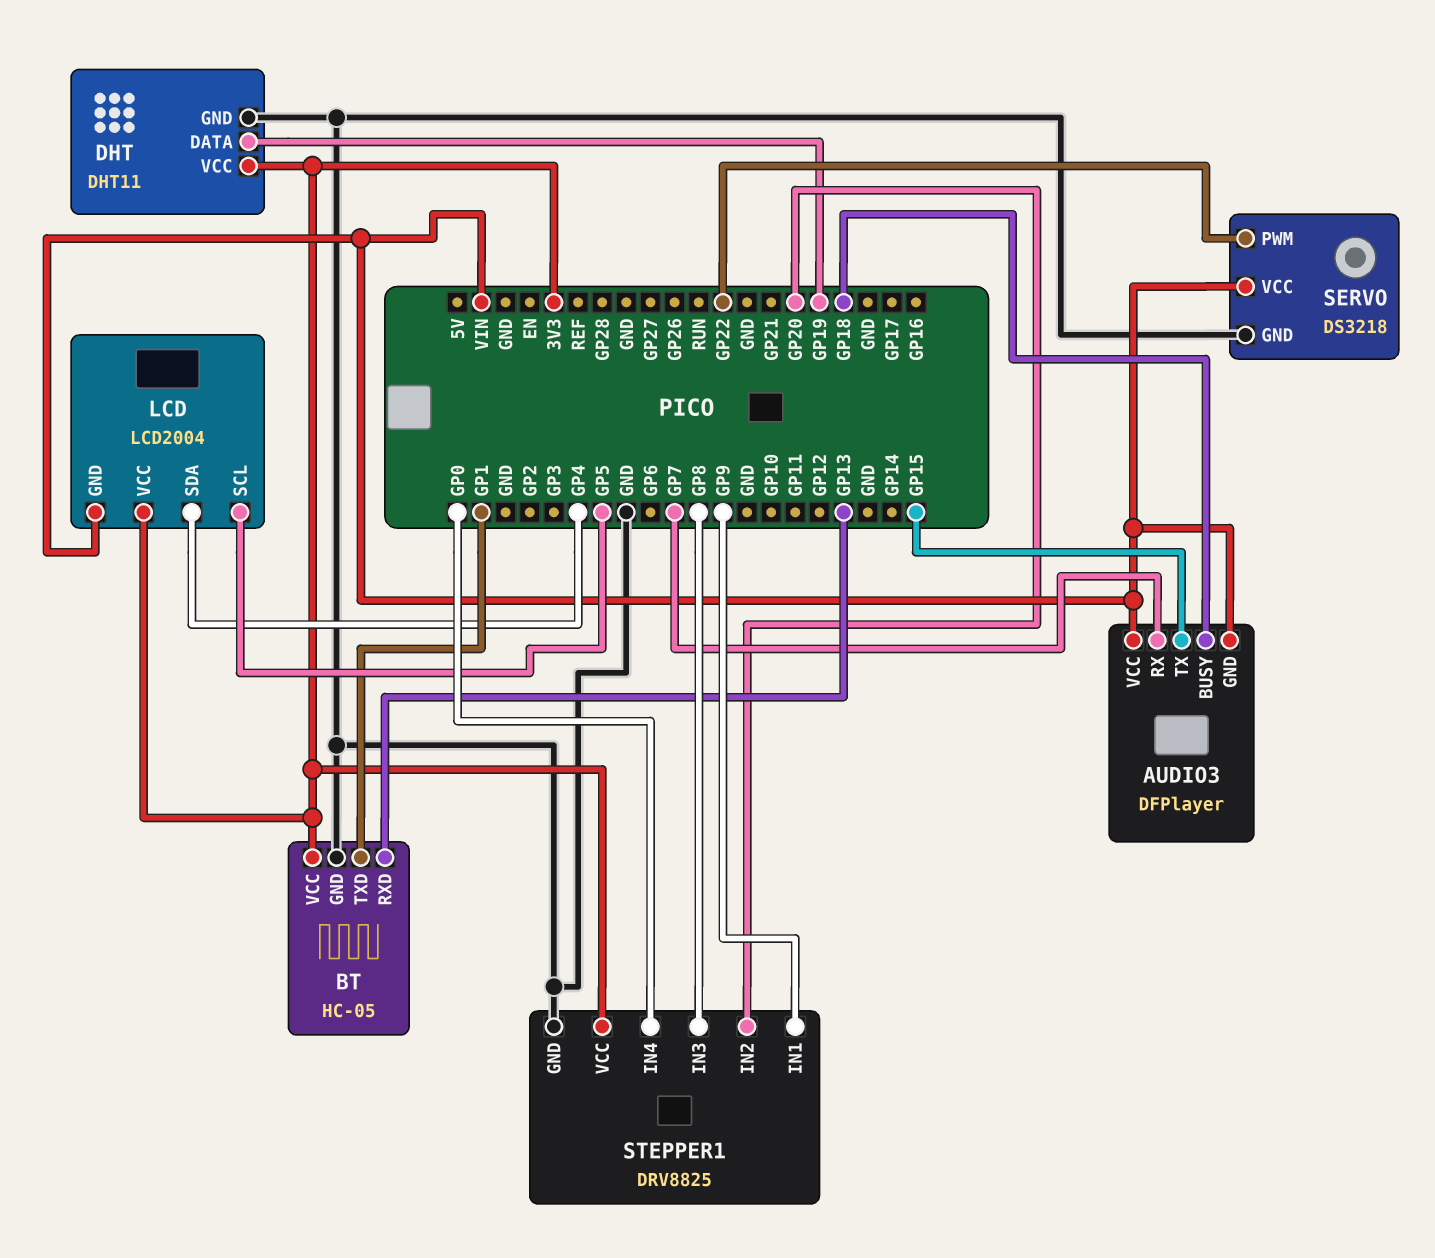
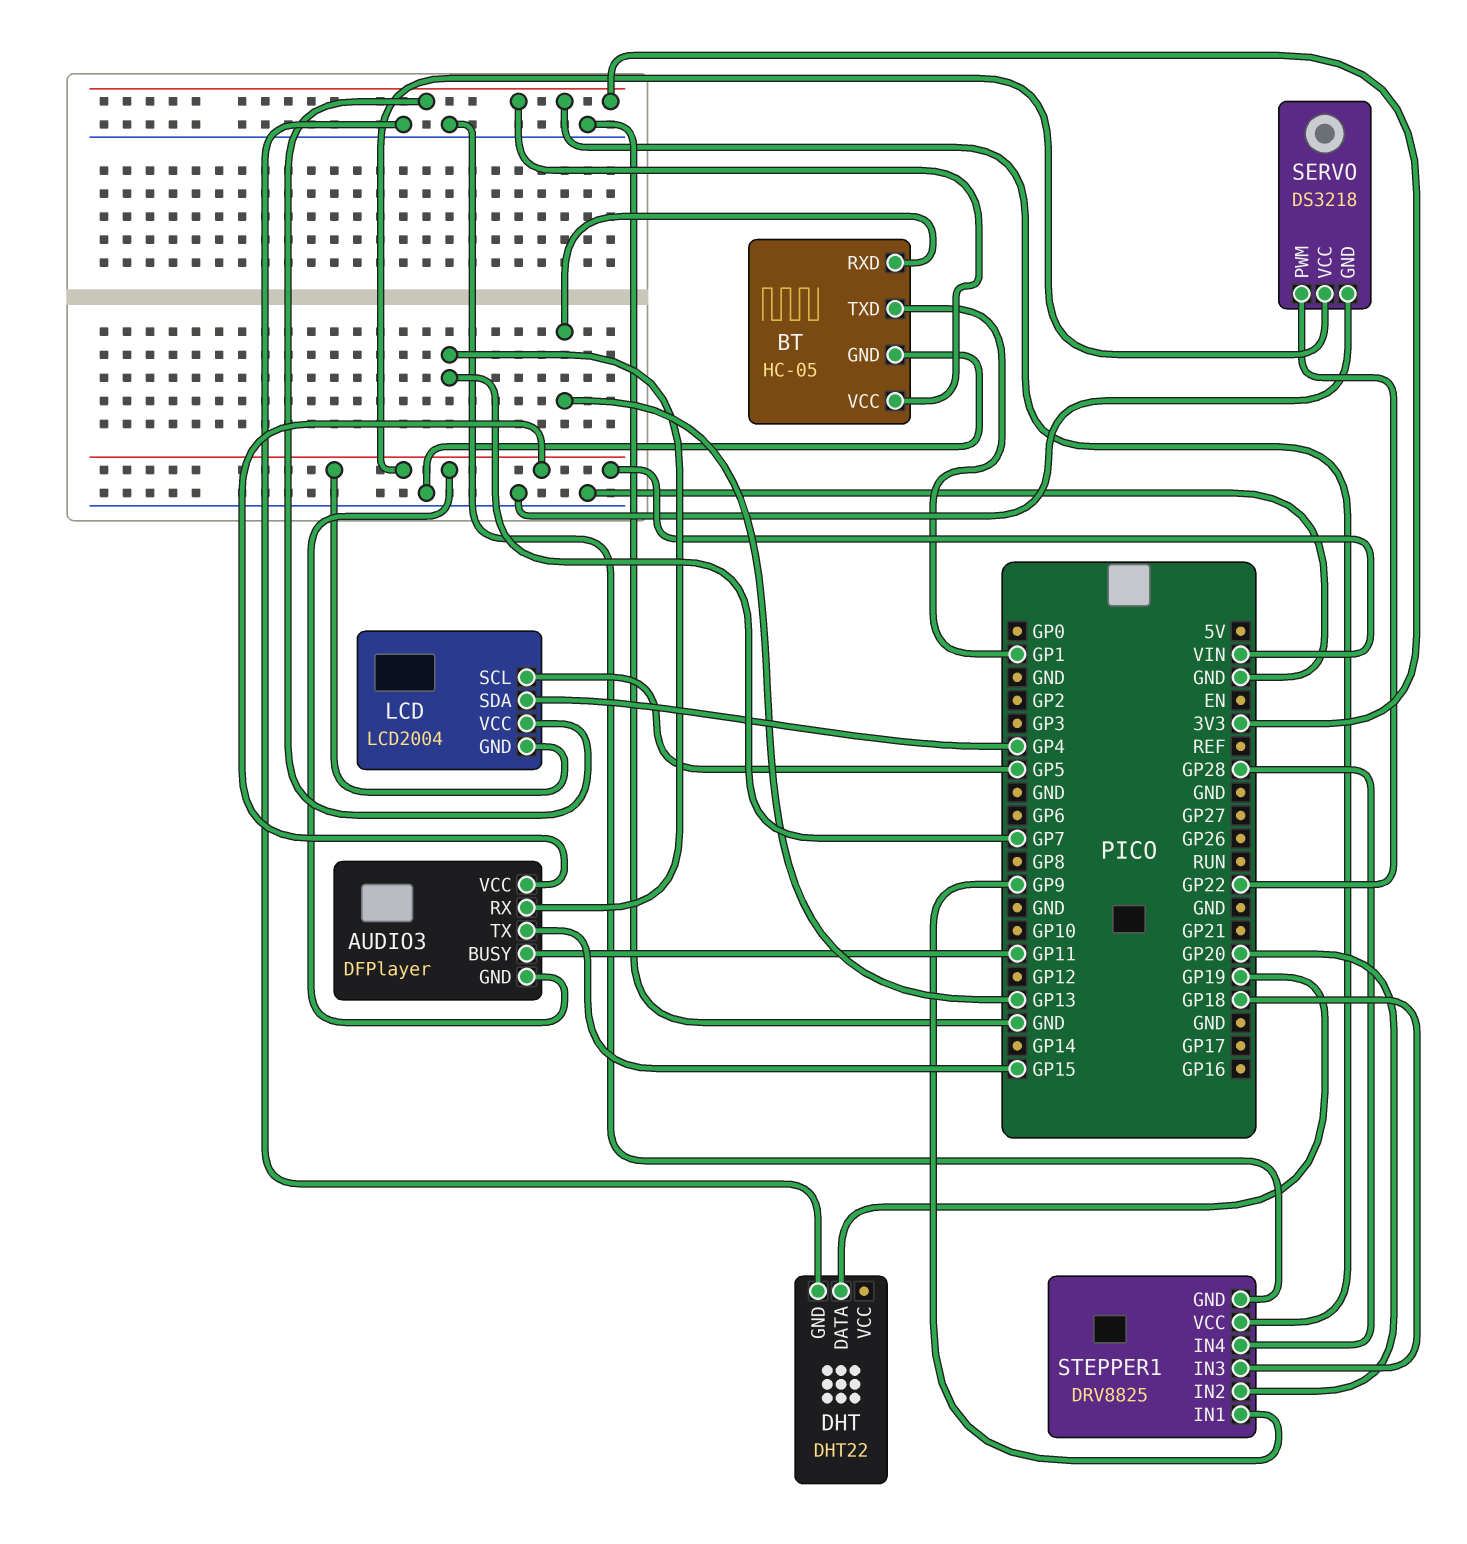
AUDIO3 pin BUSY: GP18 -> GP11
DHT: DHT11 -> DHT22
DHT pin VCC: 3V3 -> none
STEPPER1 pin IN3: GP8 -> GP18
STEPPER1 pin IN4: GP0 -> GP28

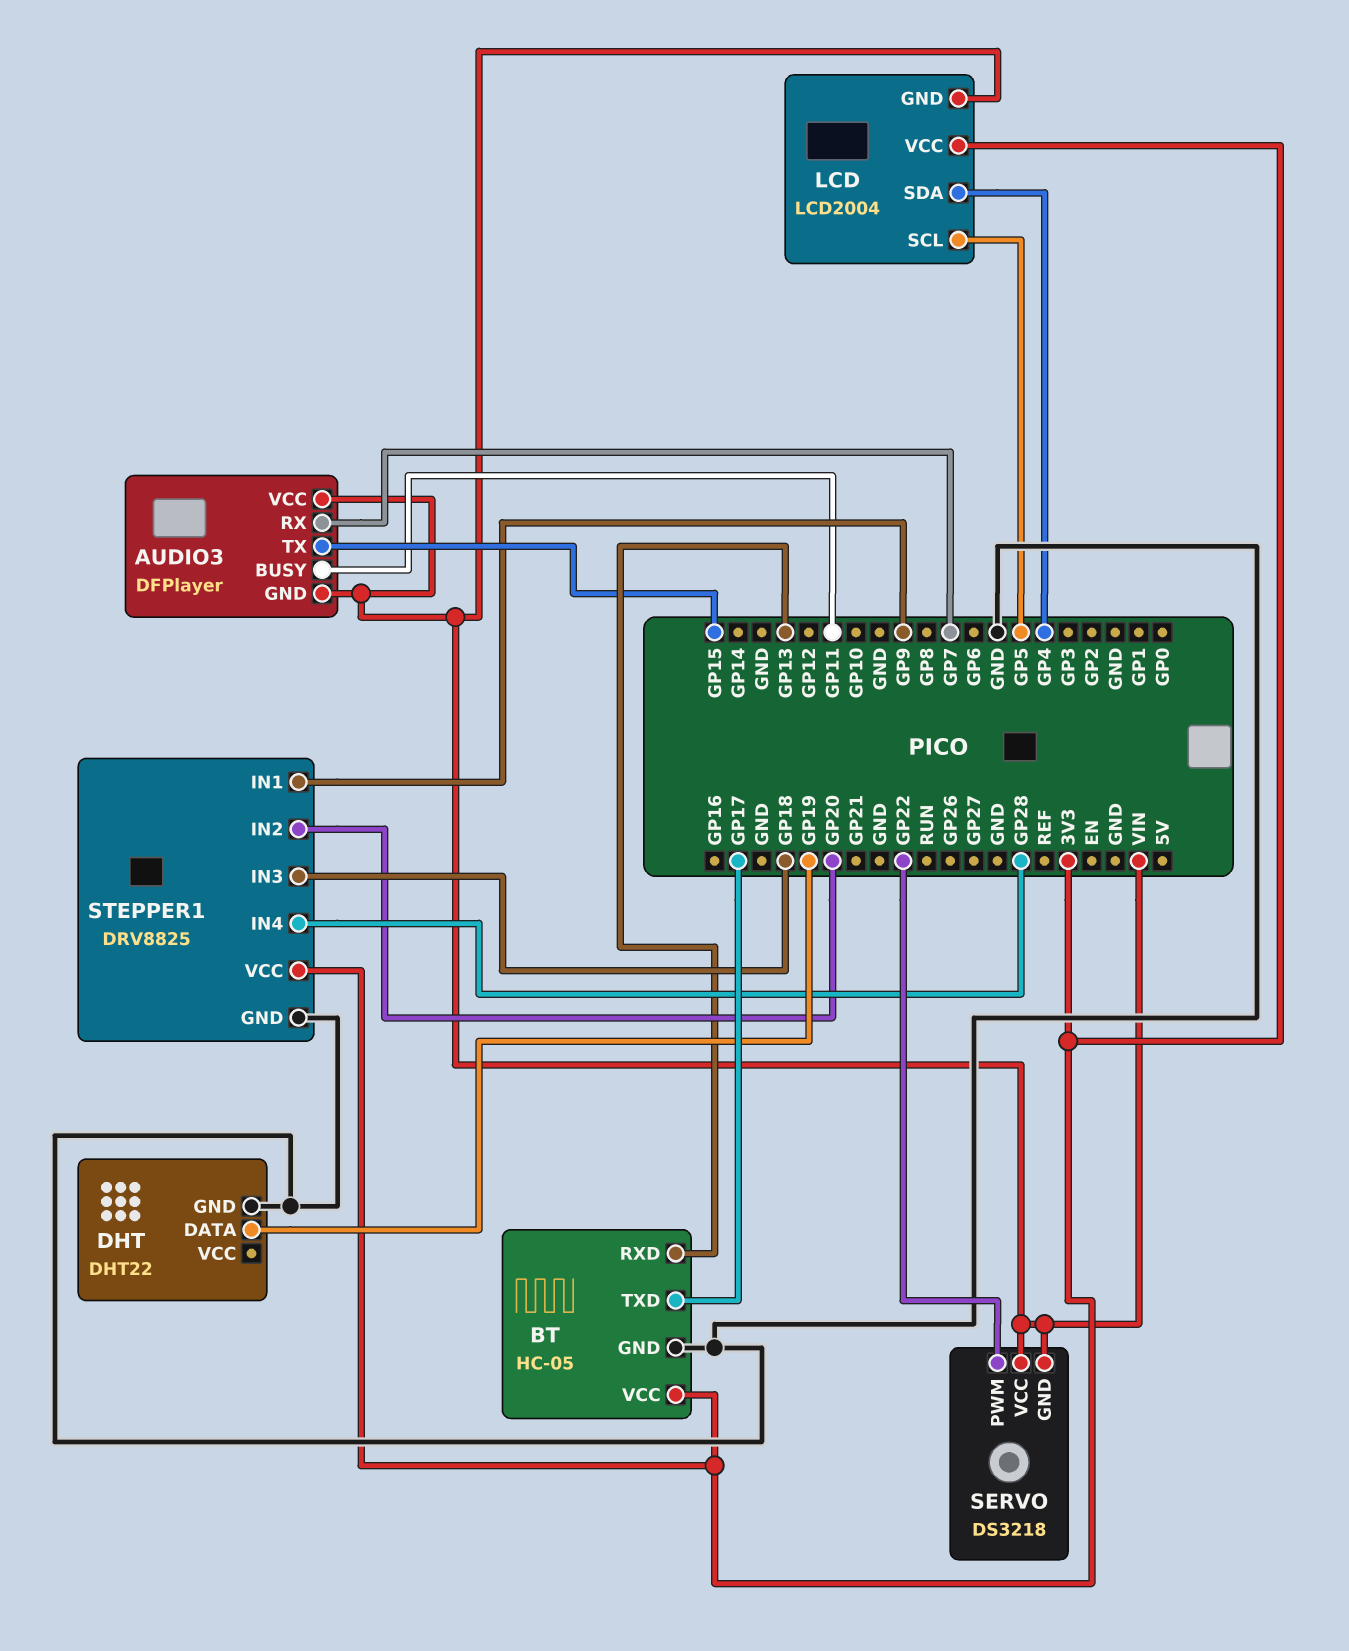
BT pin TXD: GP1 -> GP17
SERVO pin GND: GND -> VIN

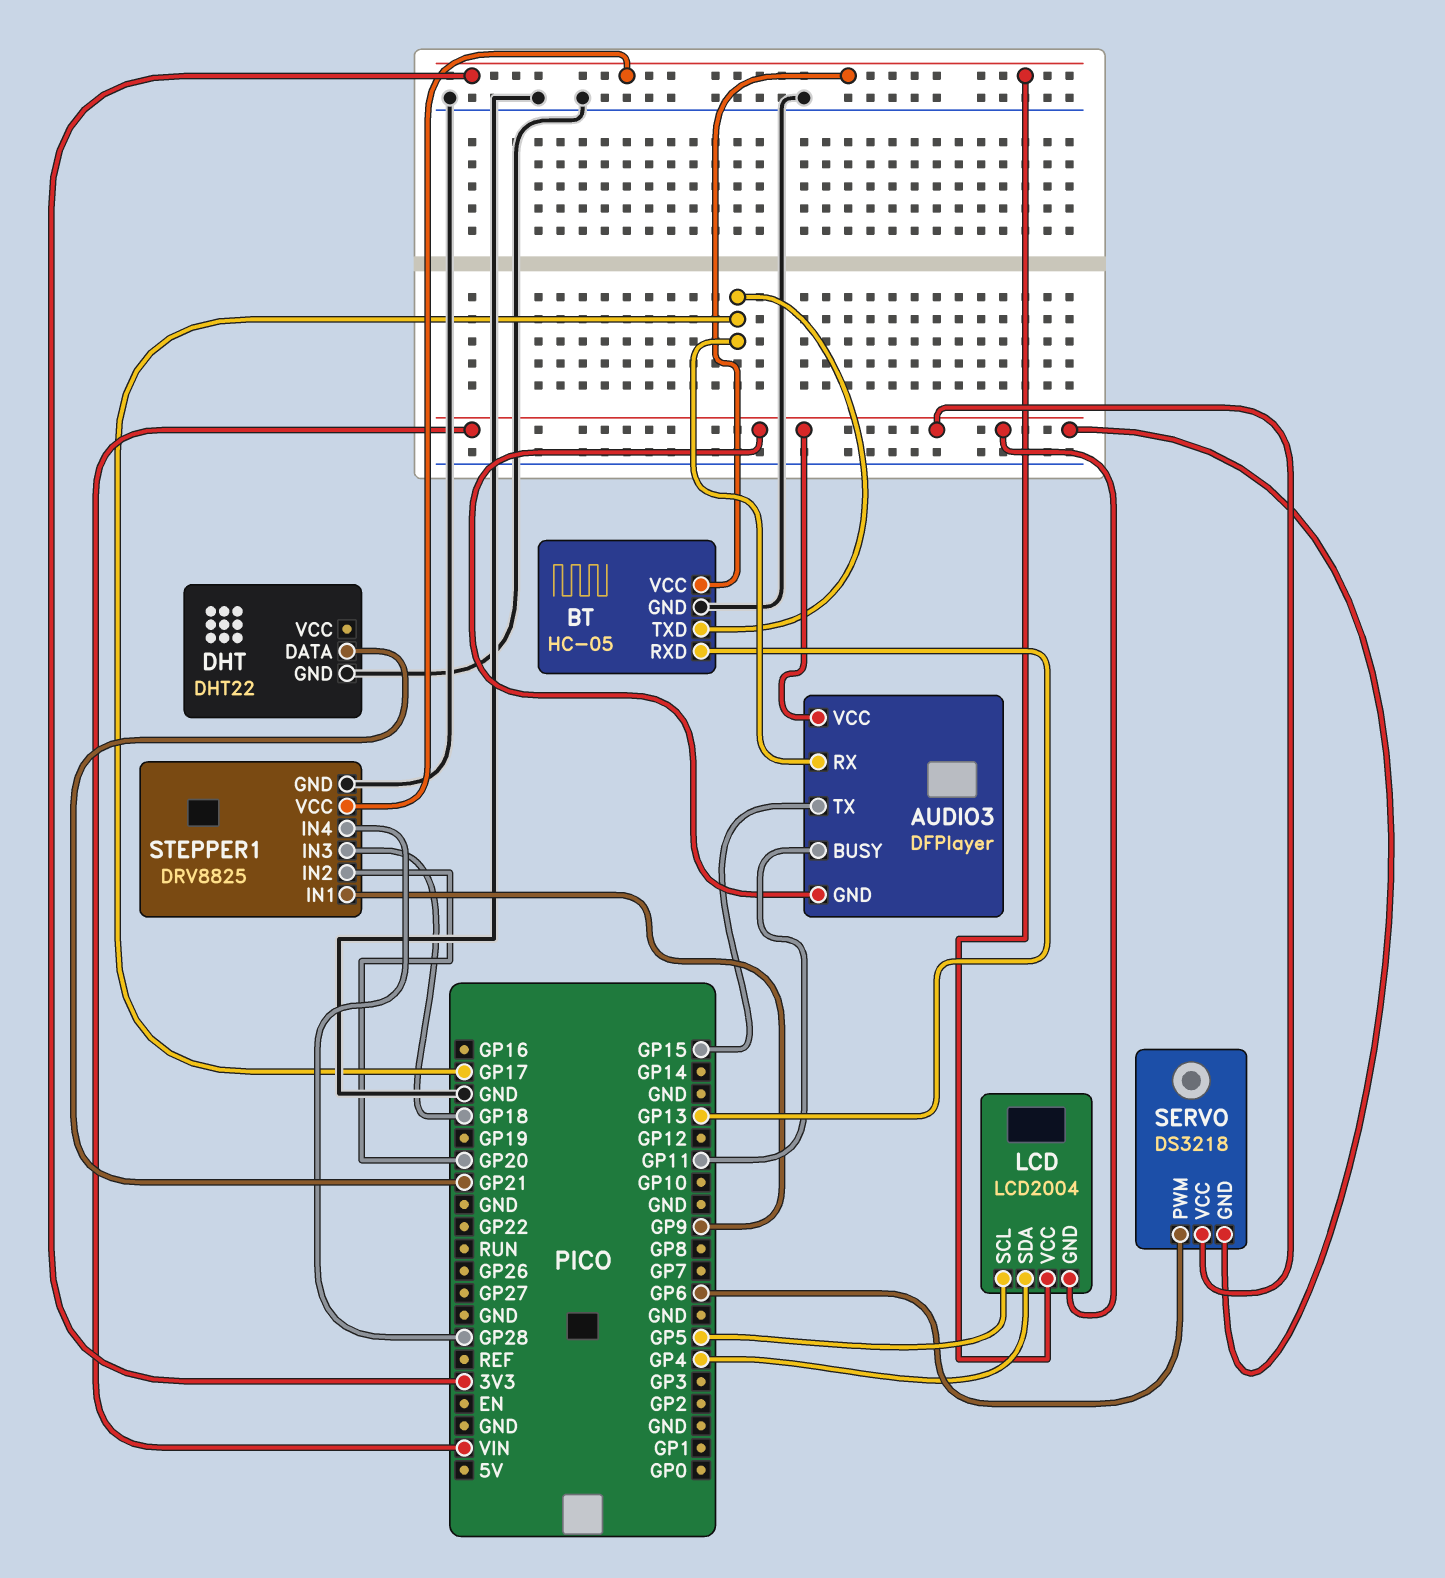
AUDIO3 pin RX: GP7 -> GP17
DHT pin DATA: GP19 -> GP21
SERVO pin PWM: GP22 -> GP6

